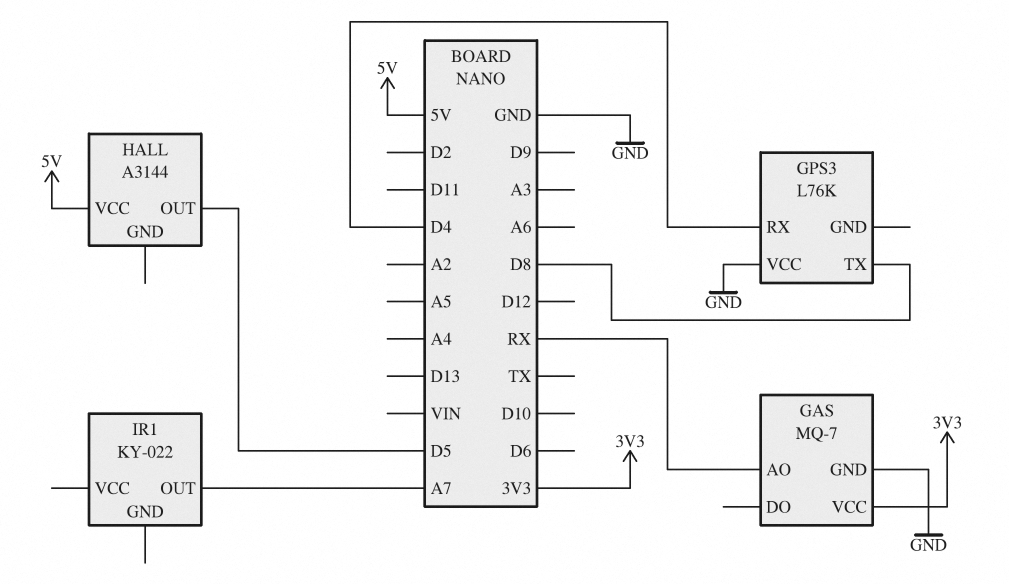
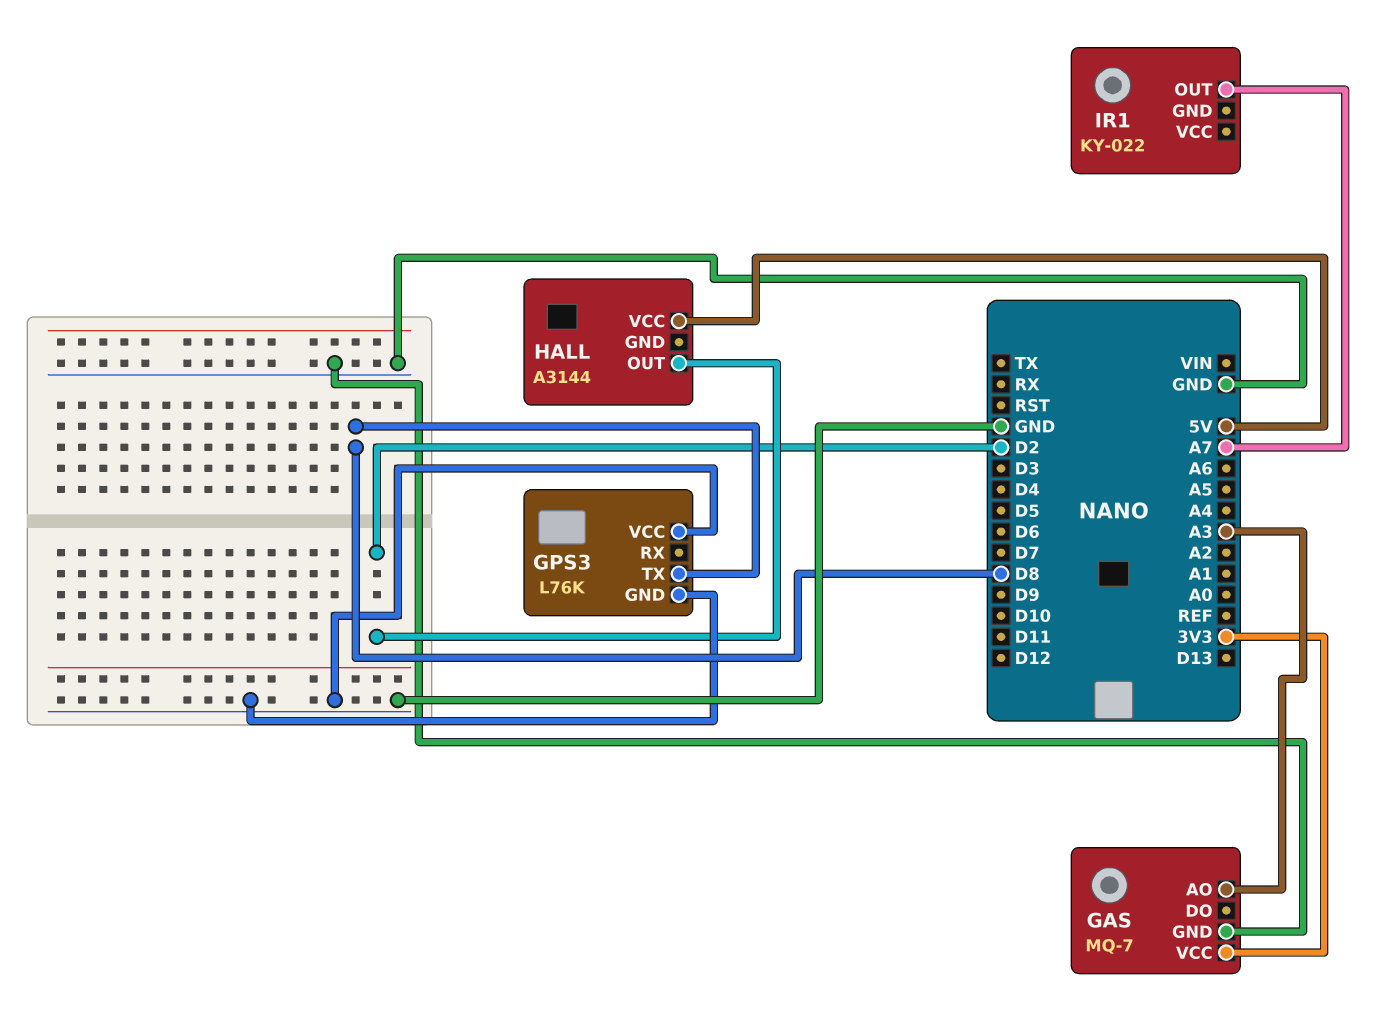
GAS pin AO: RX -> A3
GPS3 pin GND: none -> GND
GPS3 pin RX: D4 -> none
HALL pin OUT: D5 -> D2

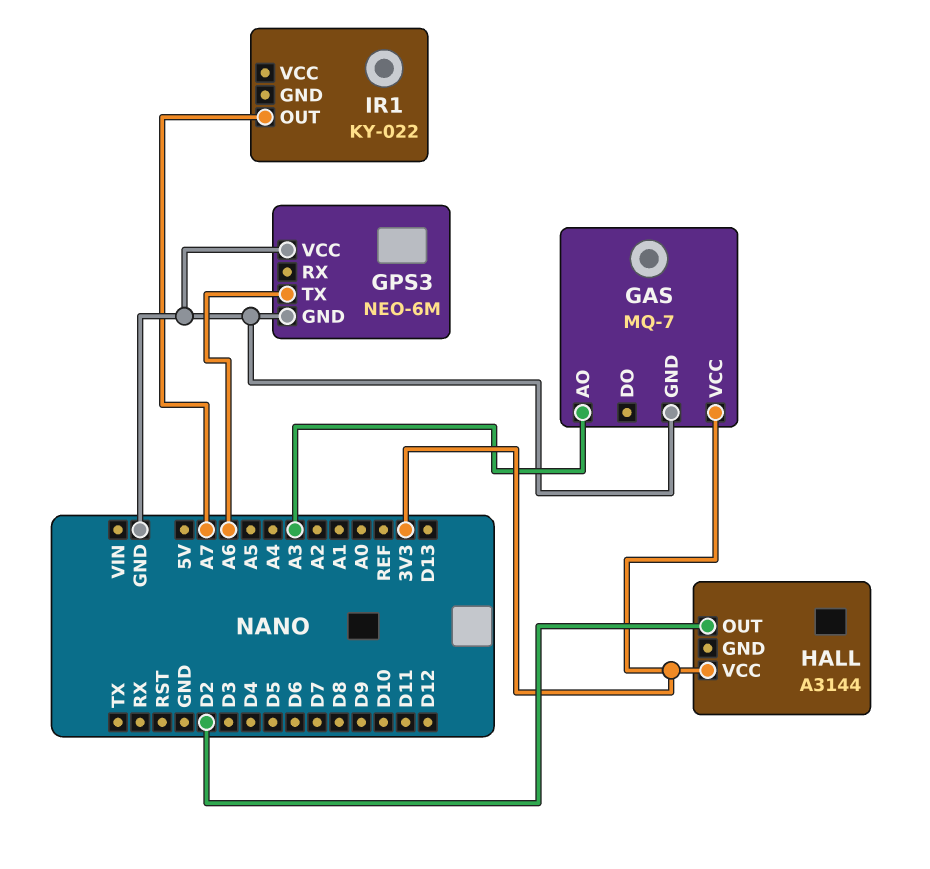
GPS3: L76K -> NEO-6M
GPS3 pin TX: D8 -> A6
HALL pin VCC: 5V -> 3V3

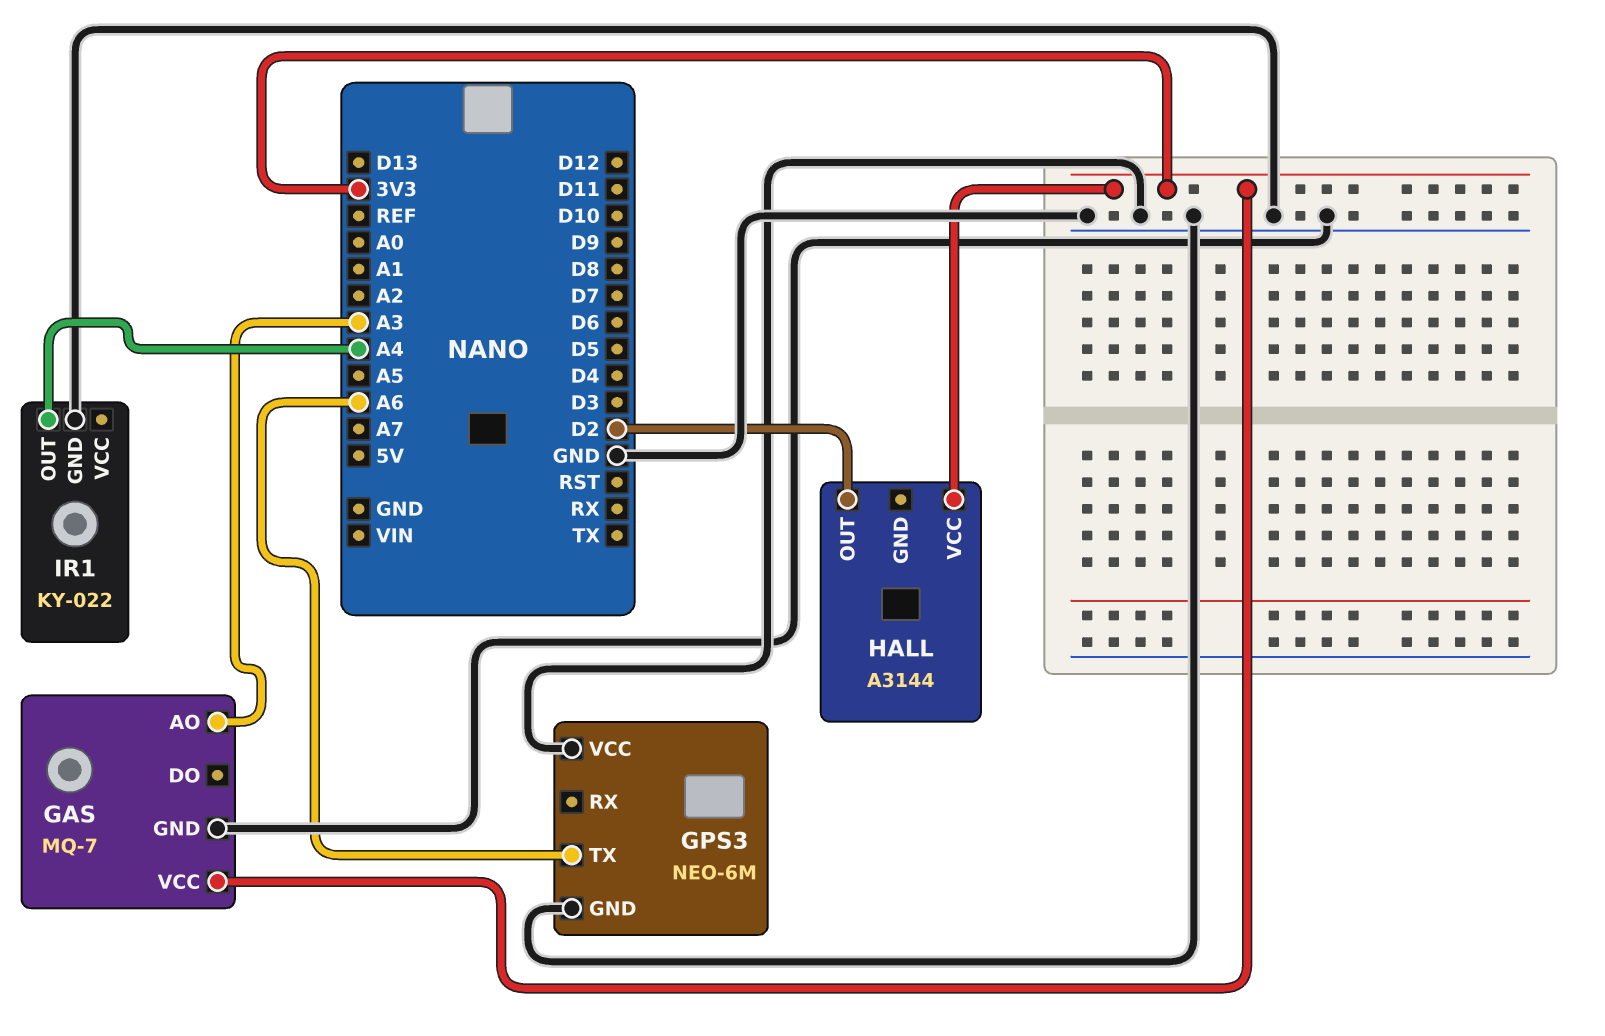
IR1 pin GND: none -> GND
IR1 pin OUT: A7 -> A4

